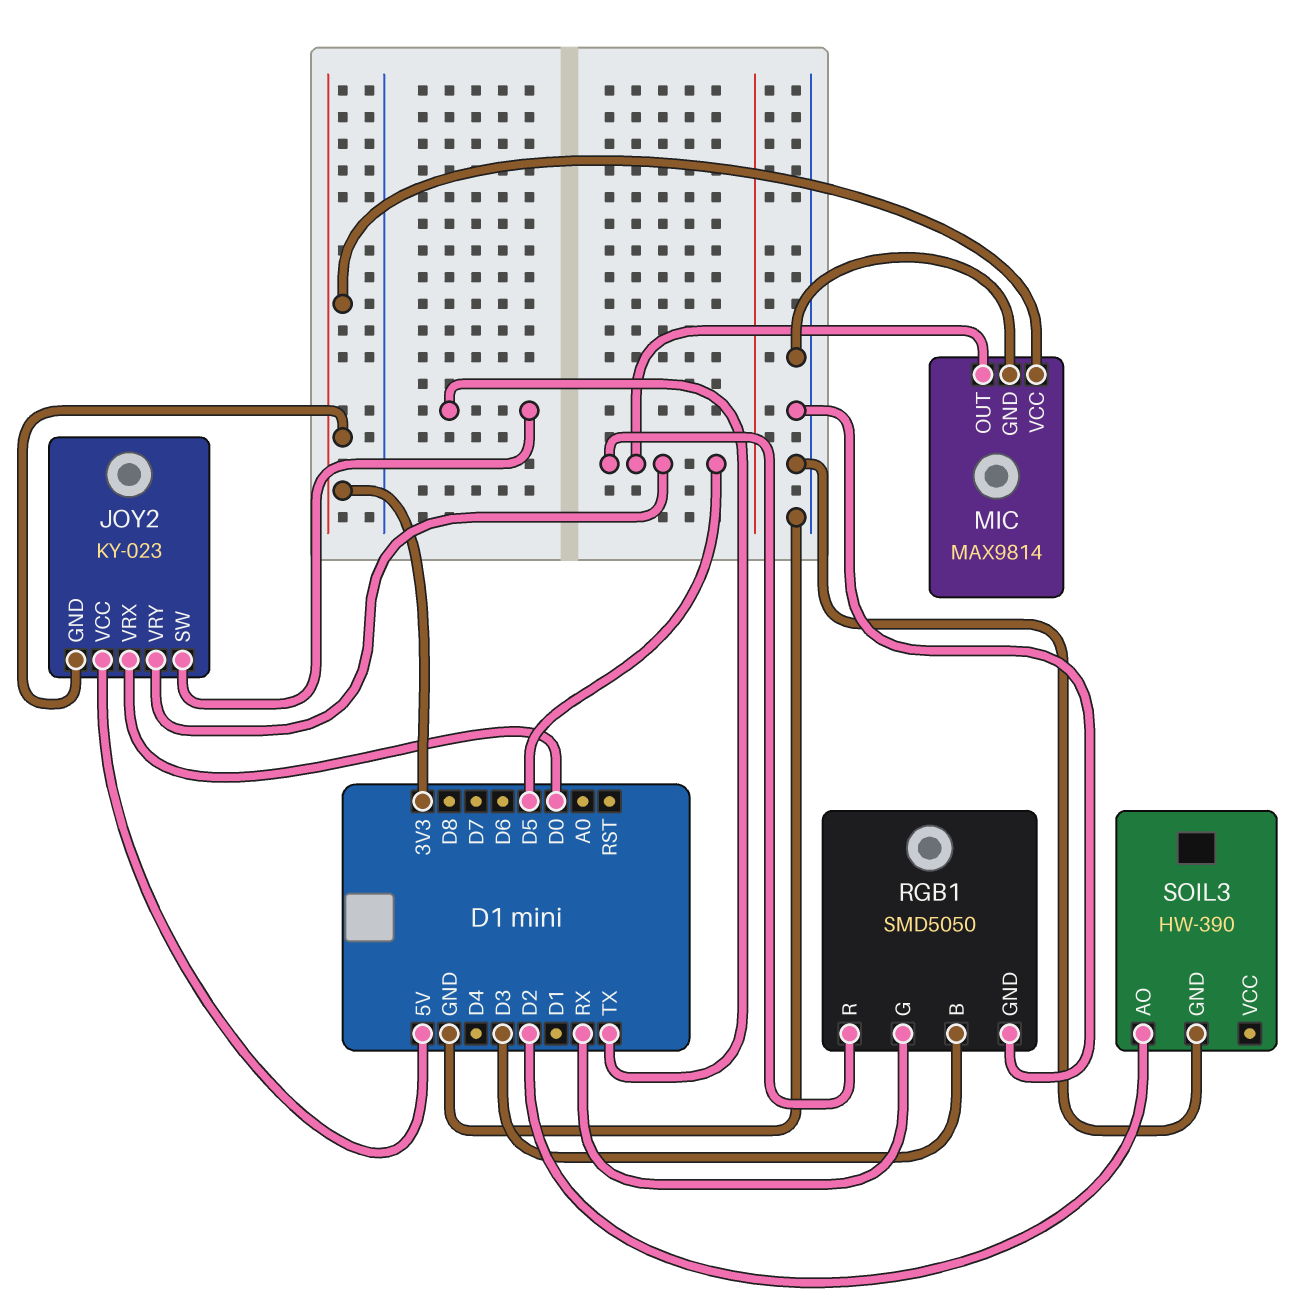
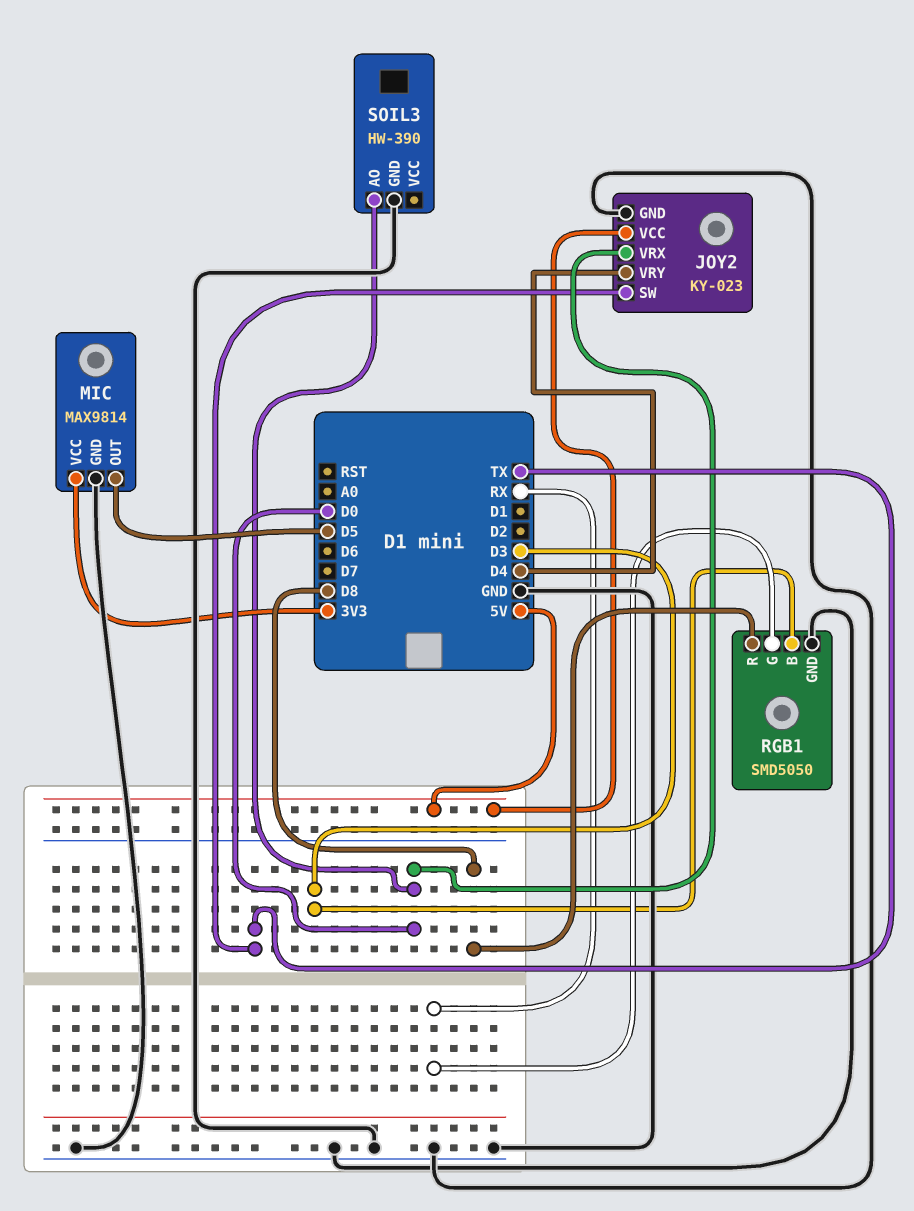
JOY2 pin GND: 3V3 -> GND
JOY2 pin VRY: D5 -> D4
RGB1 pin R: D5 -> D8
SOIL3 pin AO: D2 -> D0

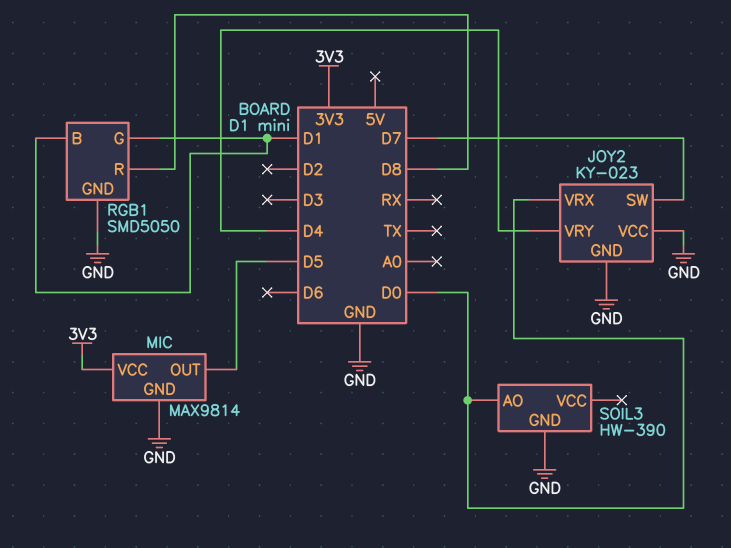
JOY2 pin SW: TX -> D7
JOY2 pin VCC: 5V -> GND
RGB1 pin B: D3 -> D1
RGB1 pin G: RX -> D1

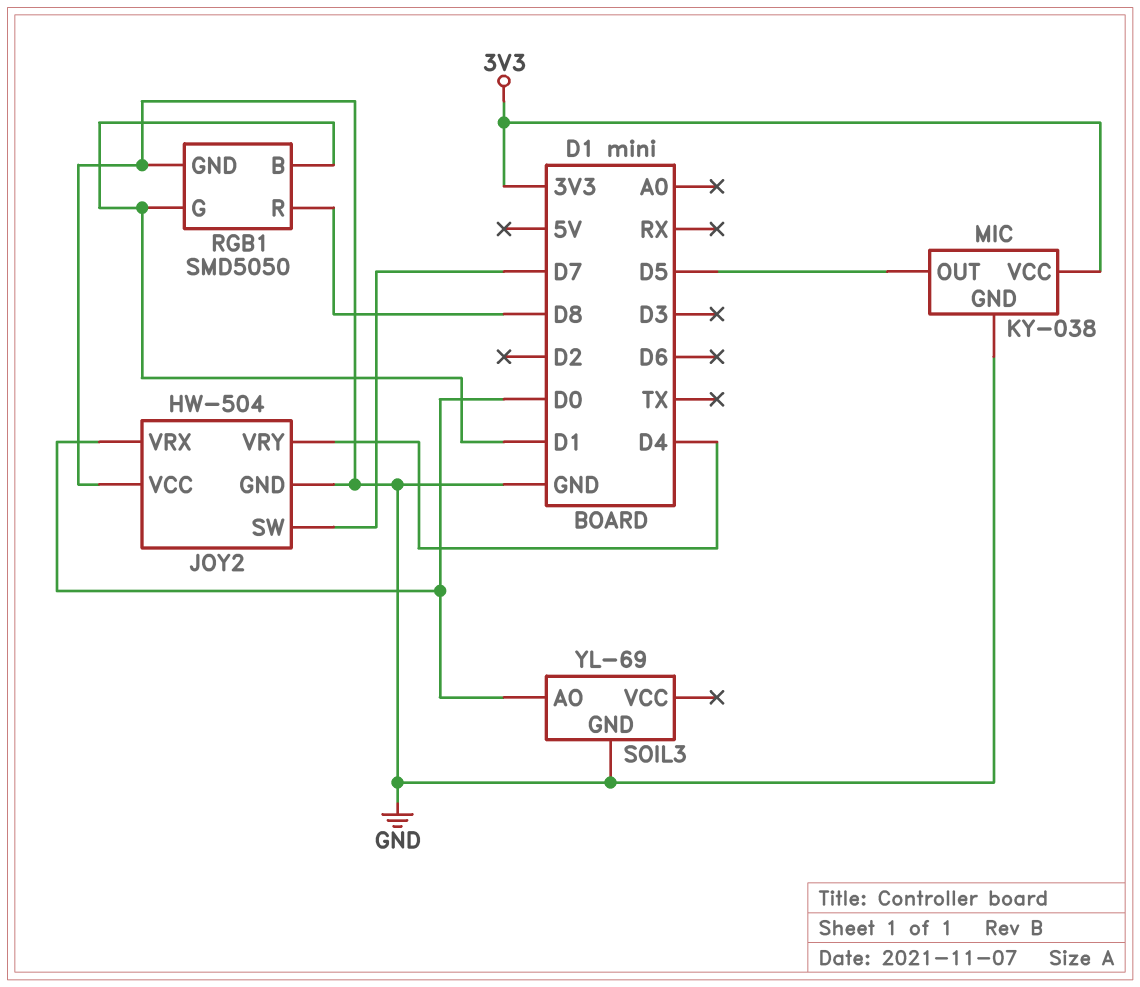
JOY2: KY-023 -> HW-504
MIC: MAX9814 -> KY-038
SOIL3: HW-390 -> YL-69

